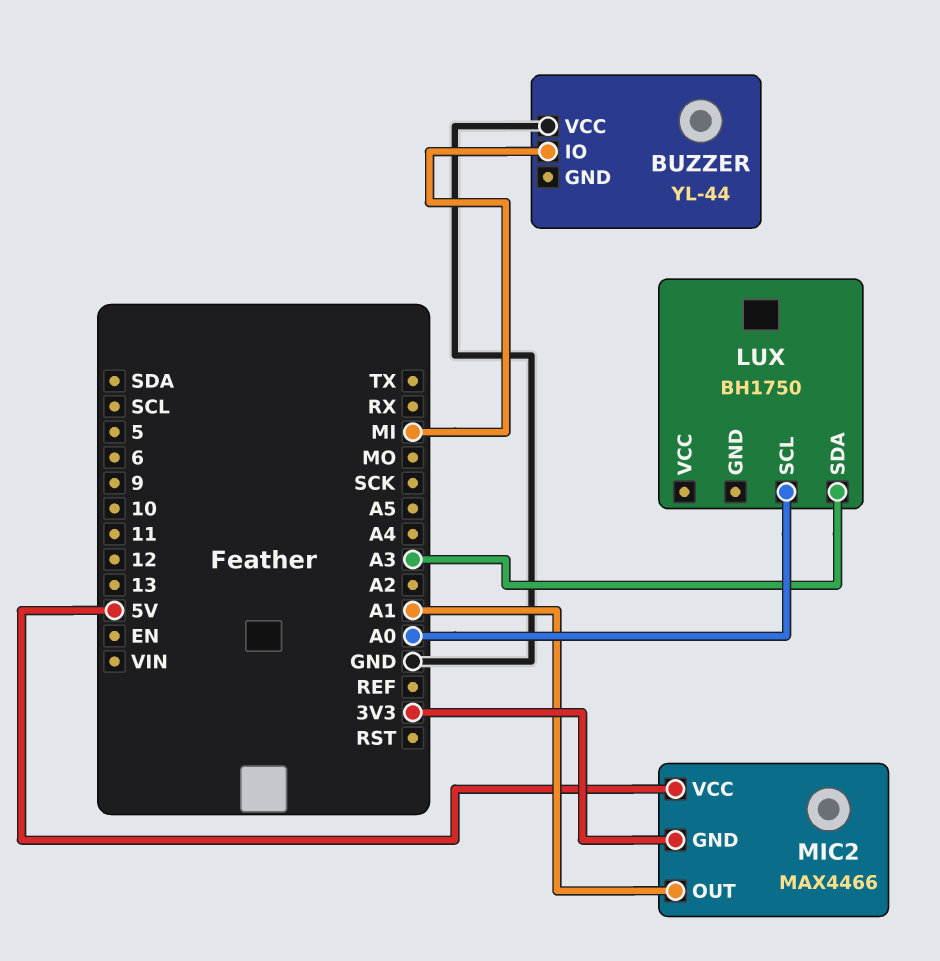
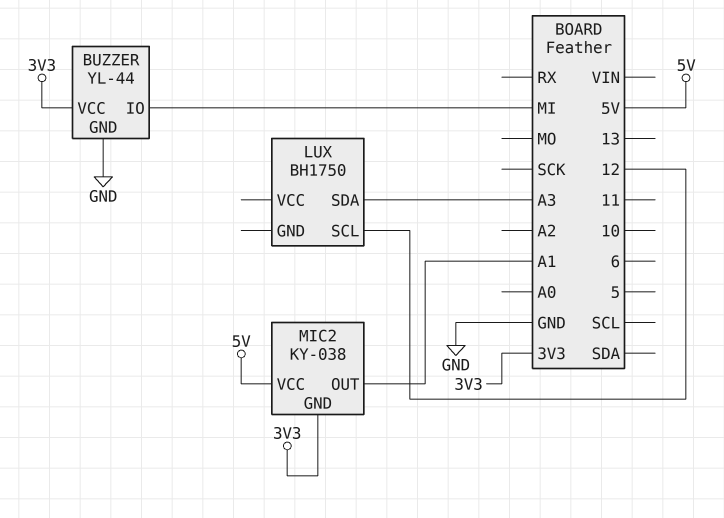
BUZZER pin GND: none -> GND
BUZZER pin VCC: GND -> 3V3
LUX pin SCL: A0 -> 12
MIC2: MAX4466 -> KY-038

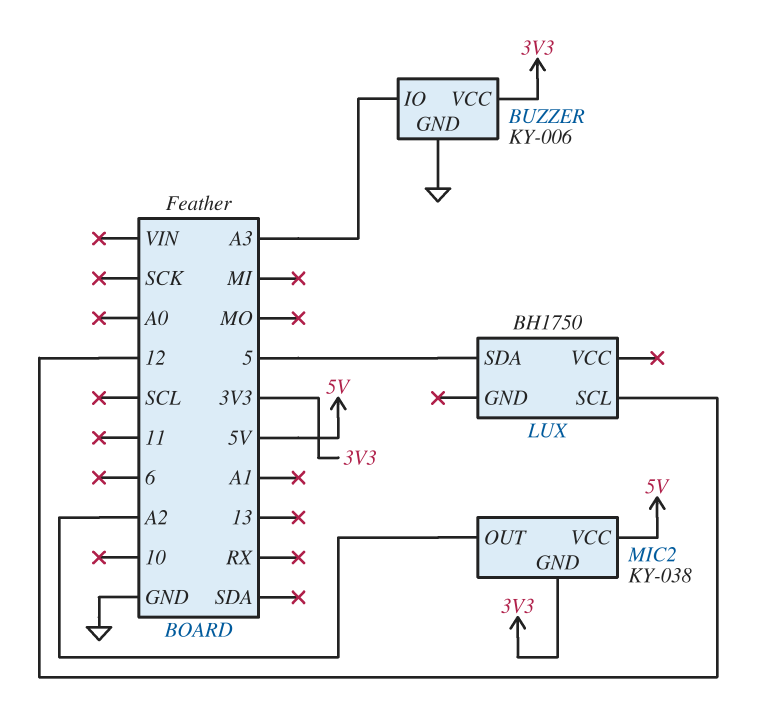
BUZZER: YL-44 -> KY-006
BUZZER pin IO: MI -> A3
LUX pin SDA: A3 -> 5
MIC2 pin OUT: A1 -> A2

